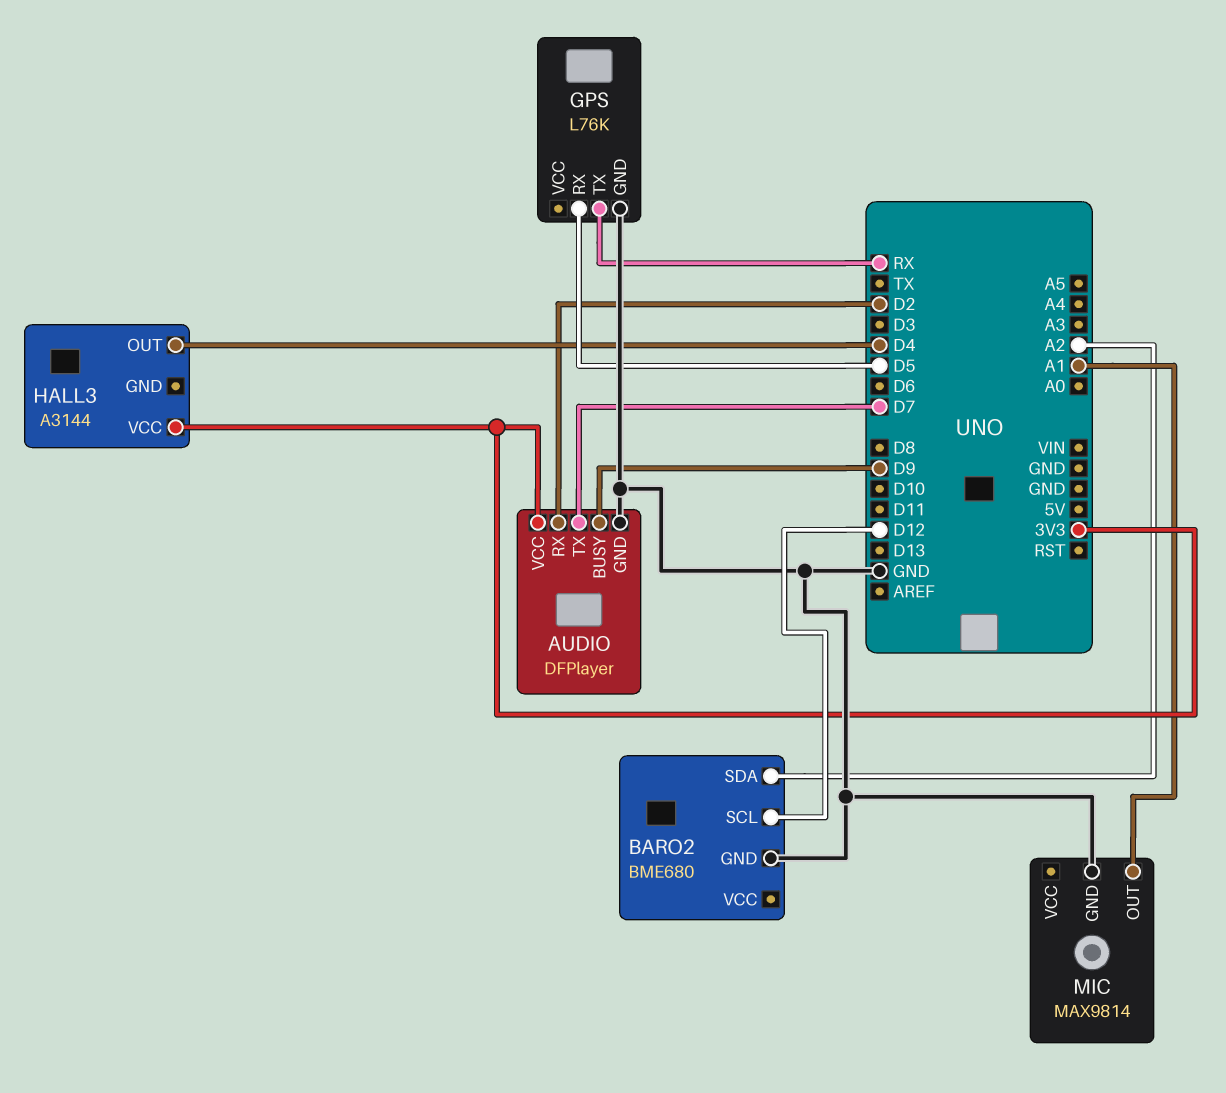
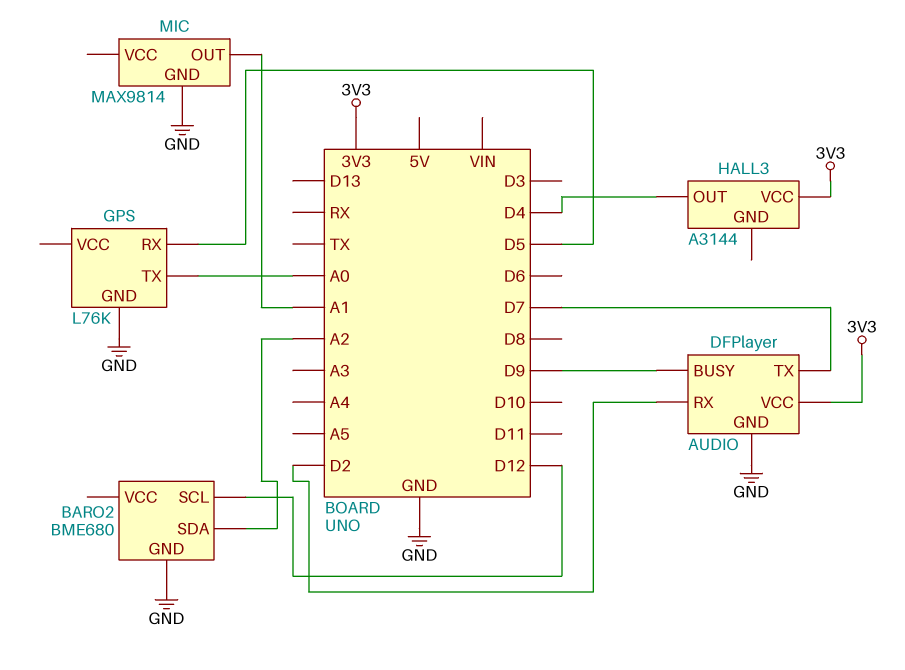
GPS pin TX: RX -> A0

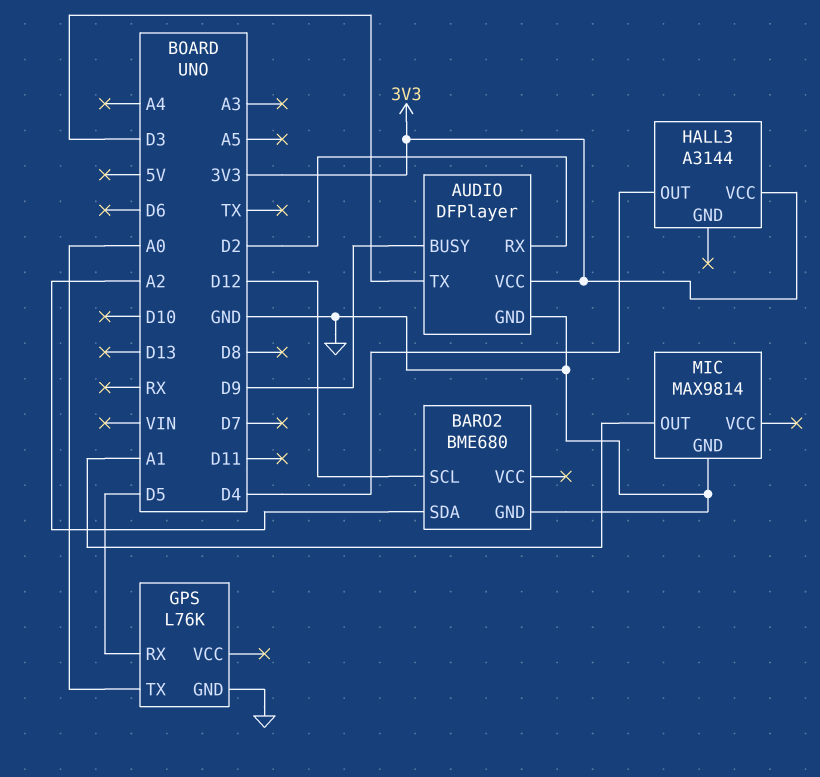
AUDIO pin TX: D7 -> D3

